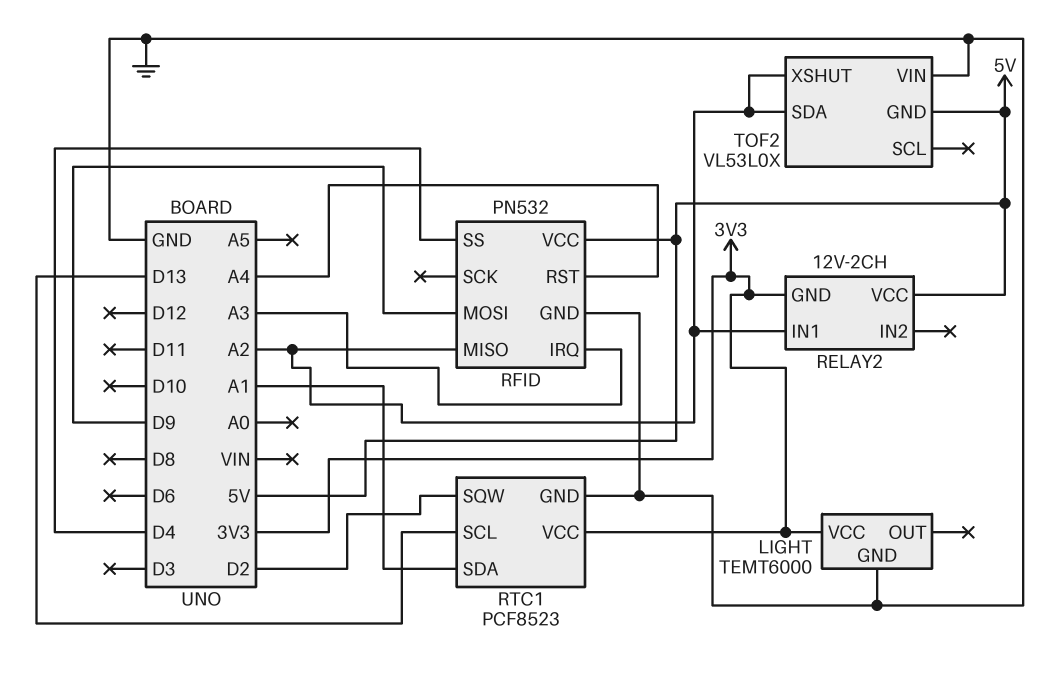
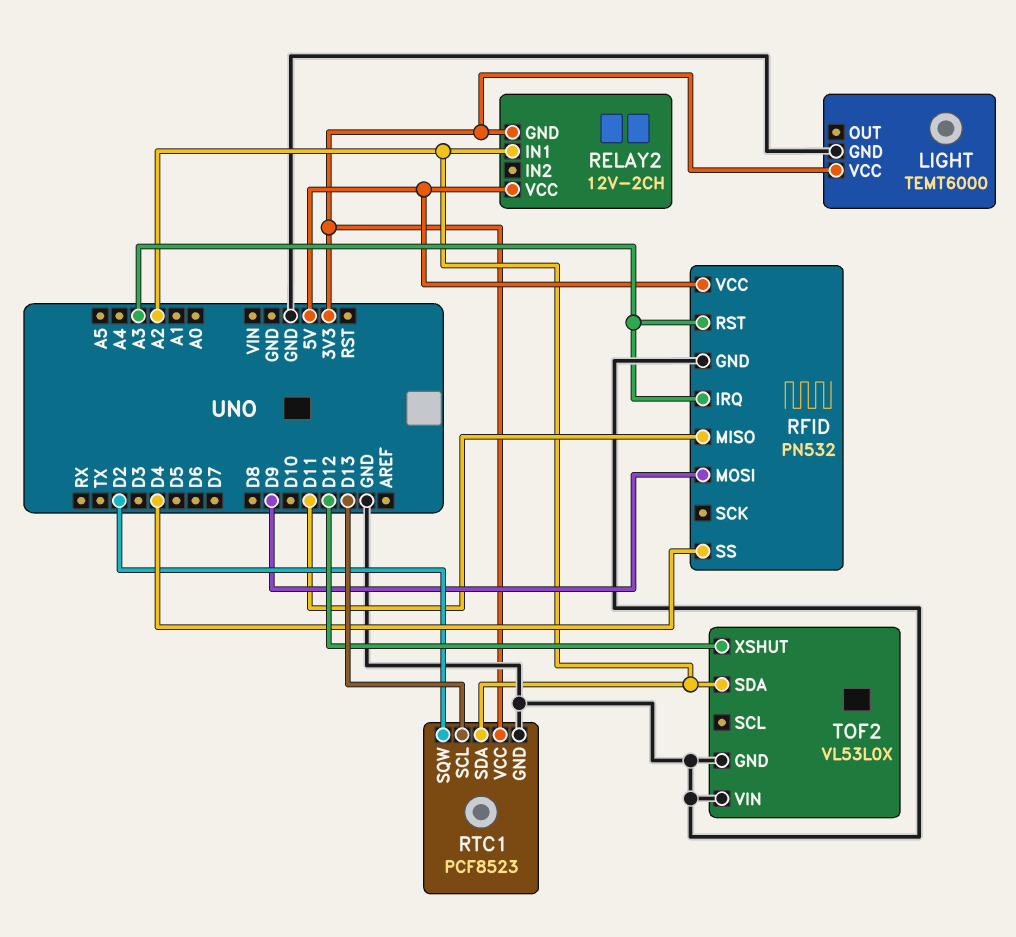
RFID pin MISO: A2 -> D11
RFID pin RST: A4 -> A3
RTC1 pin SDA: A1 -> A2
TOF2 pin GND: 5V -> GND
TOF2 pin XSHUT: A2 -> D12

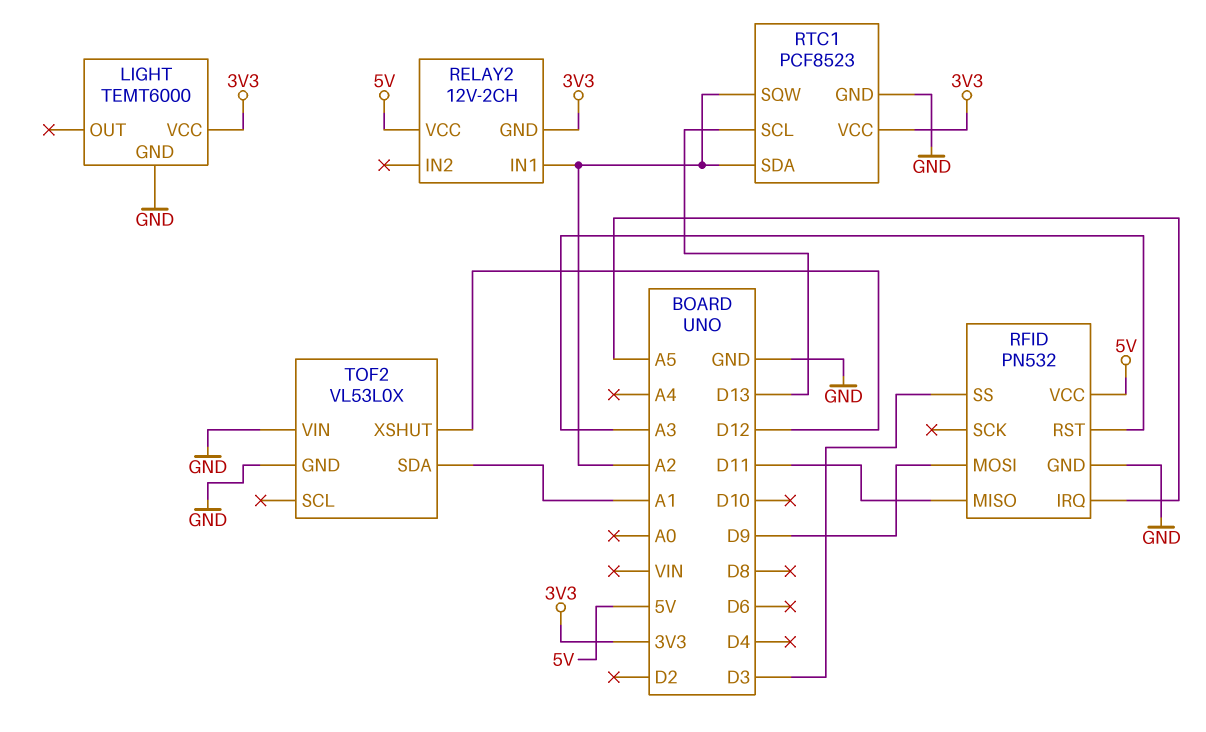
RFID pin IRQ: A3 -> A5
RFID pin SS: D4 -> D3
RTC1 pin SQW: D2 -> A2
TOF2 pin SDA: A2 -> A1

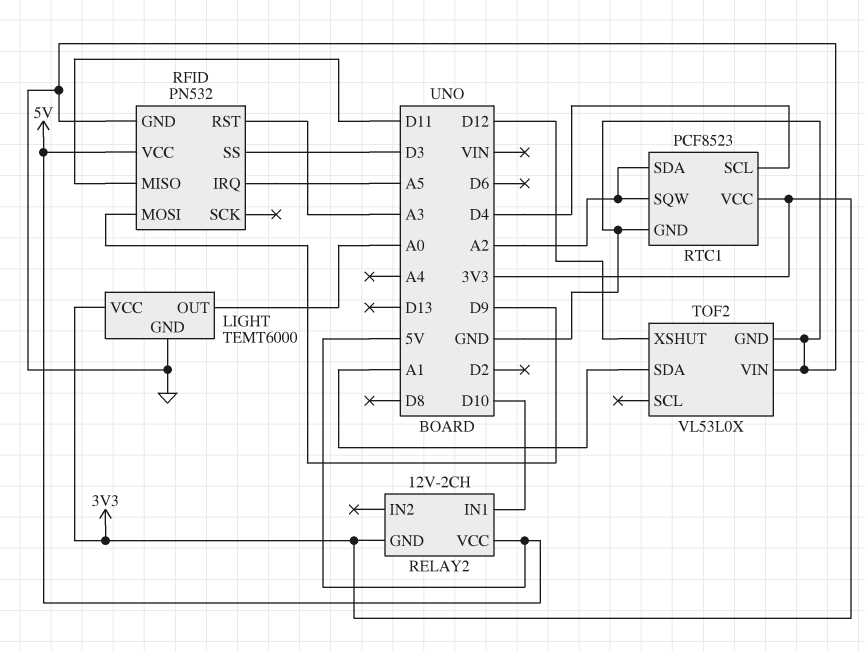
LIGHT pin OUT: none -> A0
RELAY2 pin IN1: A2 -> D10
RTC1 pin SCL: D13 -> D4

